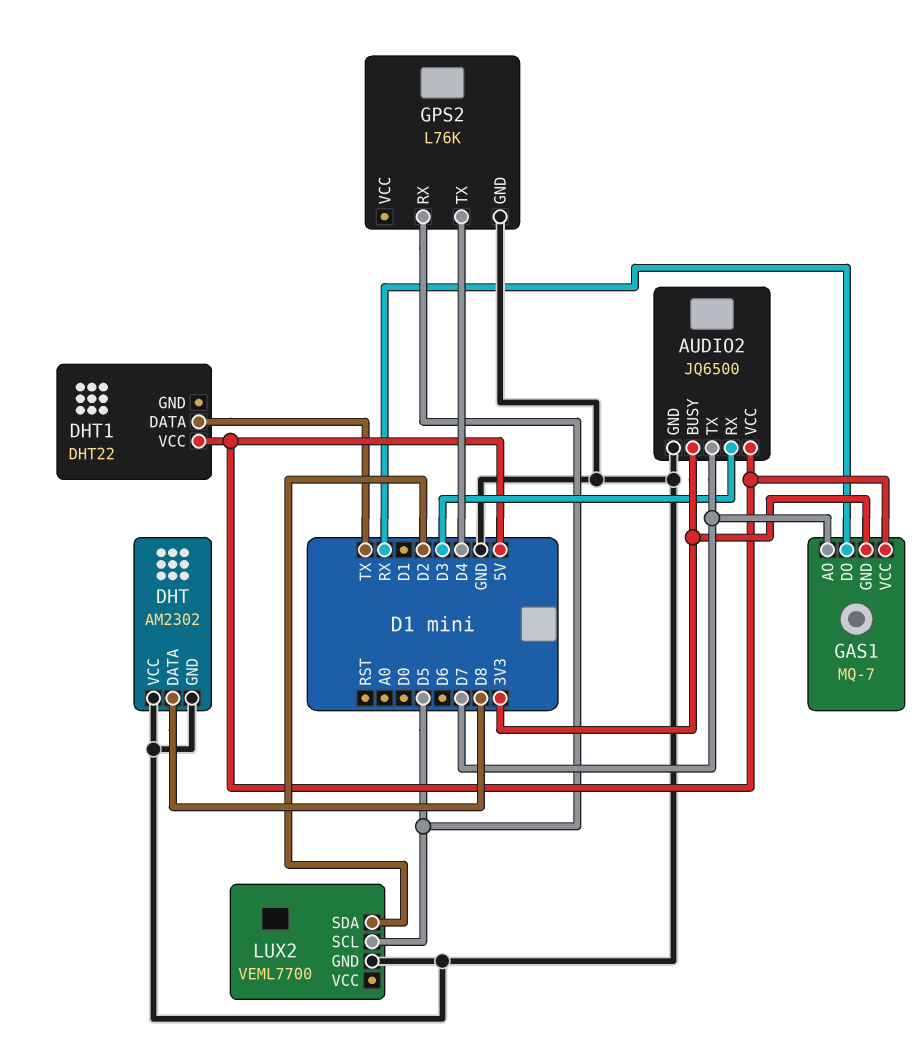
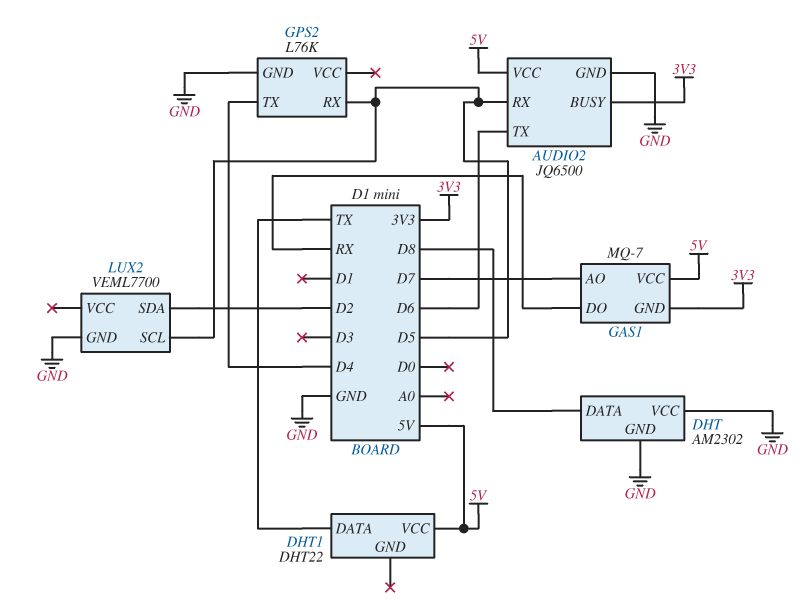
AUDIO2 pin RX: D3 -> D5
AUDIO2 pin TX: D7 -> D6

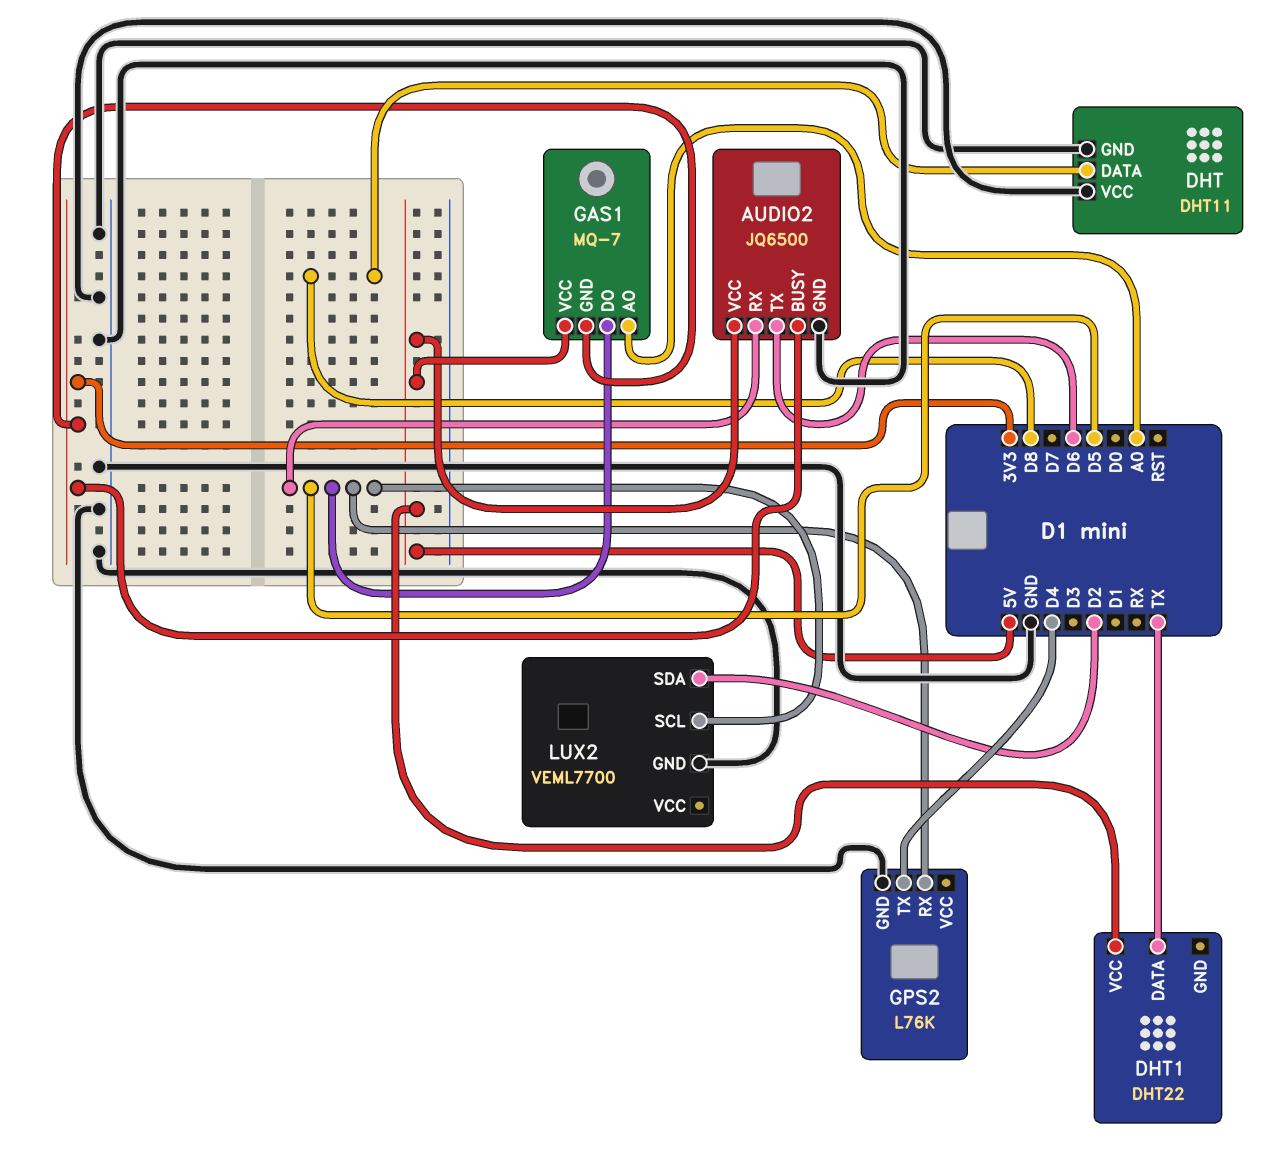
DHT: AM2302 -> DHT11
GAS1 pin AO: D7 -> A0
GAS1 pin DO: RX -> D5

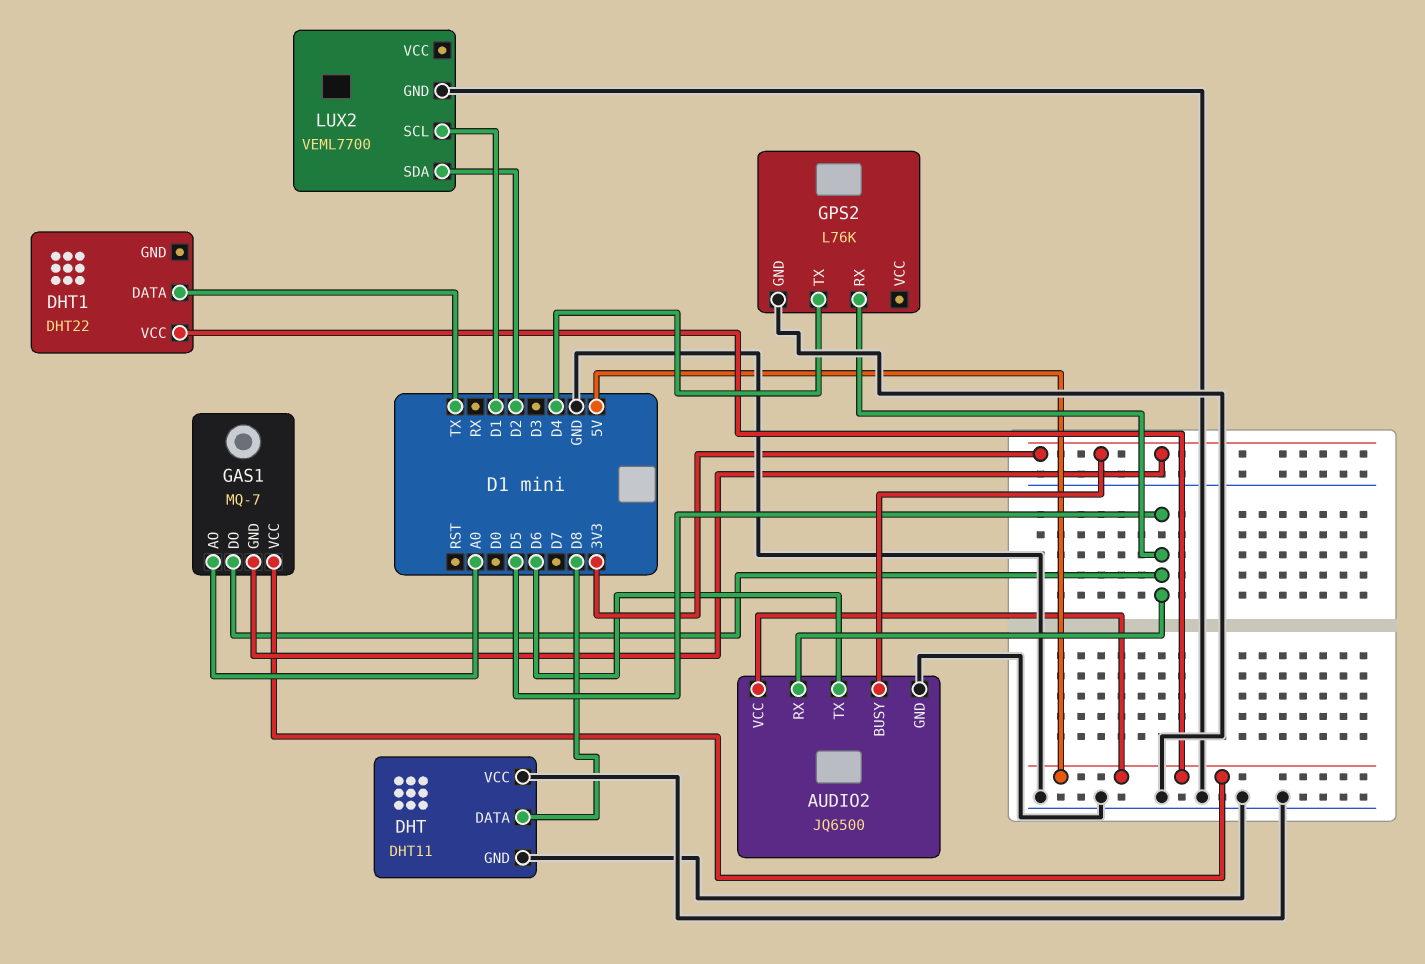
LUX2 pin SCL: D5 -> D1

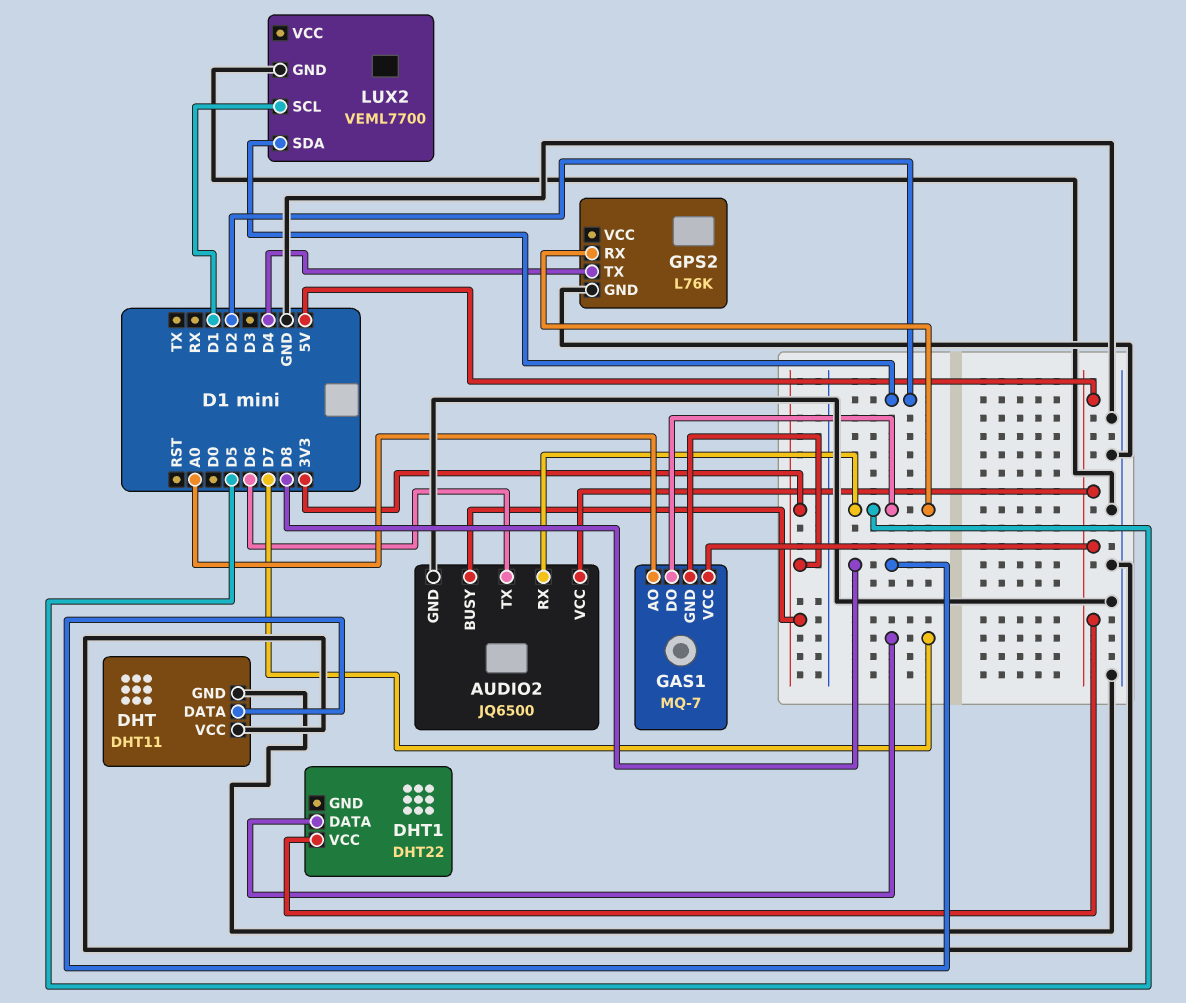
DHT1 pin DATA: TX -> D7

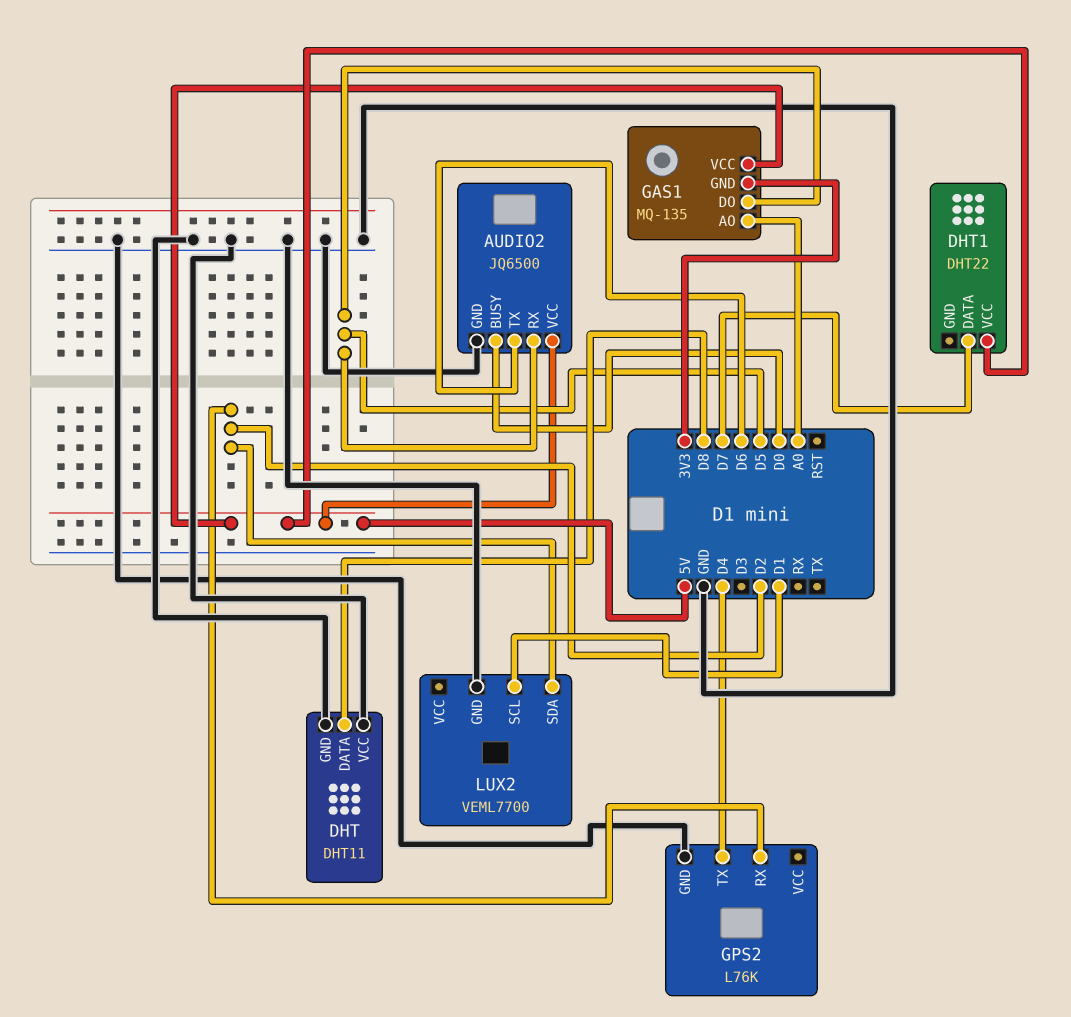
AUDIO2 pin BUSY: 3V3 -> D0
GAS1: MQ-7 -> MQ-135
GPS2 pin RX: D5 -> D2

